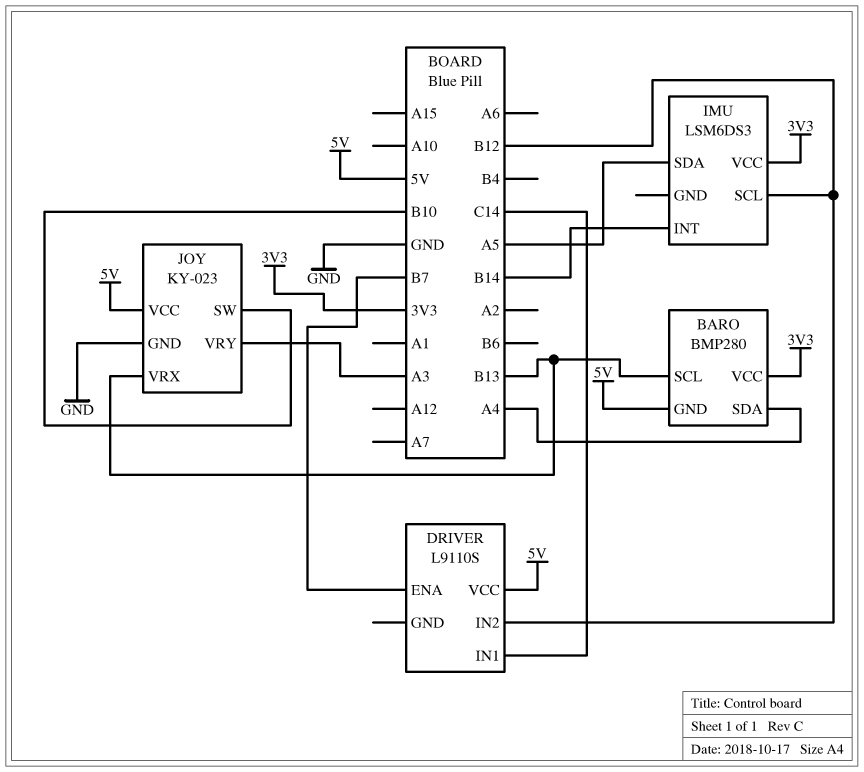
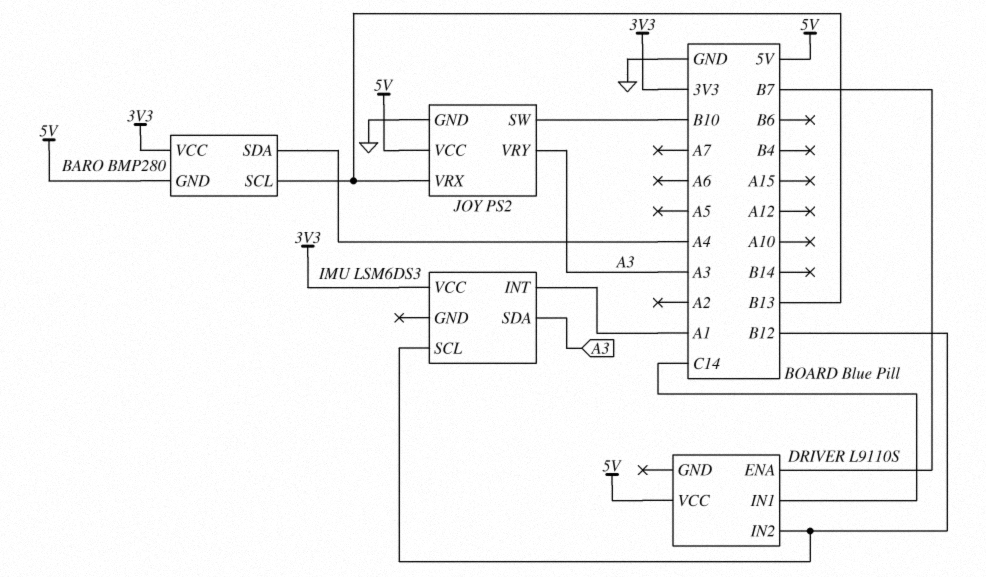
IMU pin INT: B14 -> A1
IMU pin SDA: A5 -> A3
JOY: KY-023 -> PS2

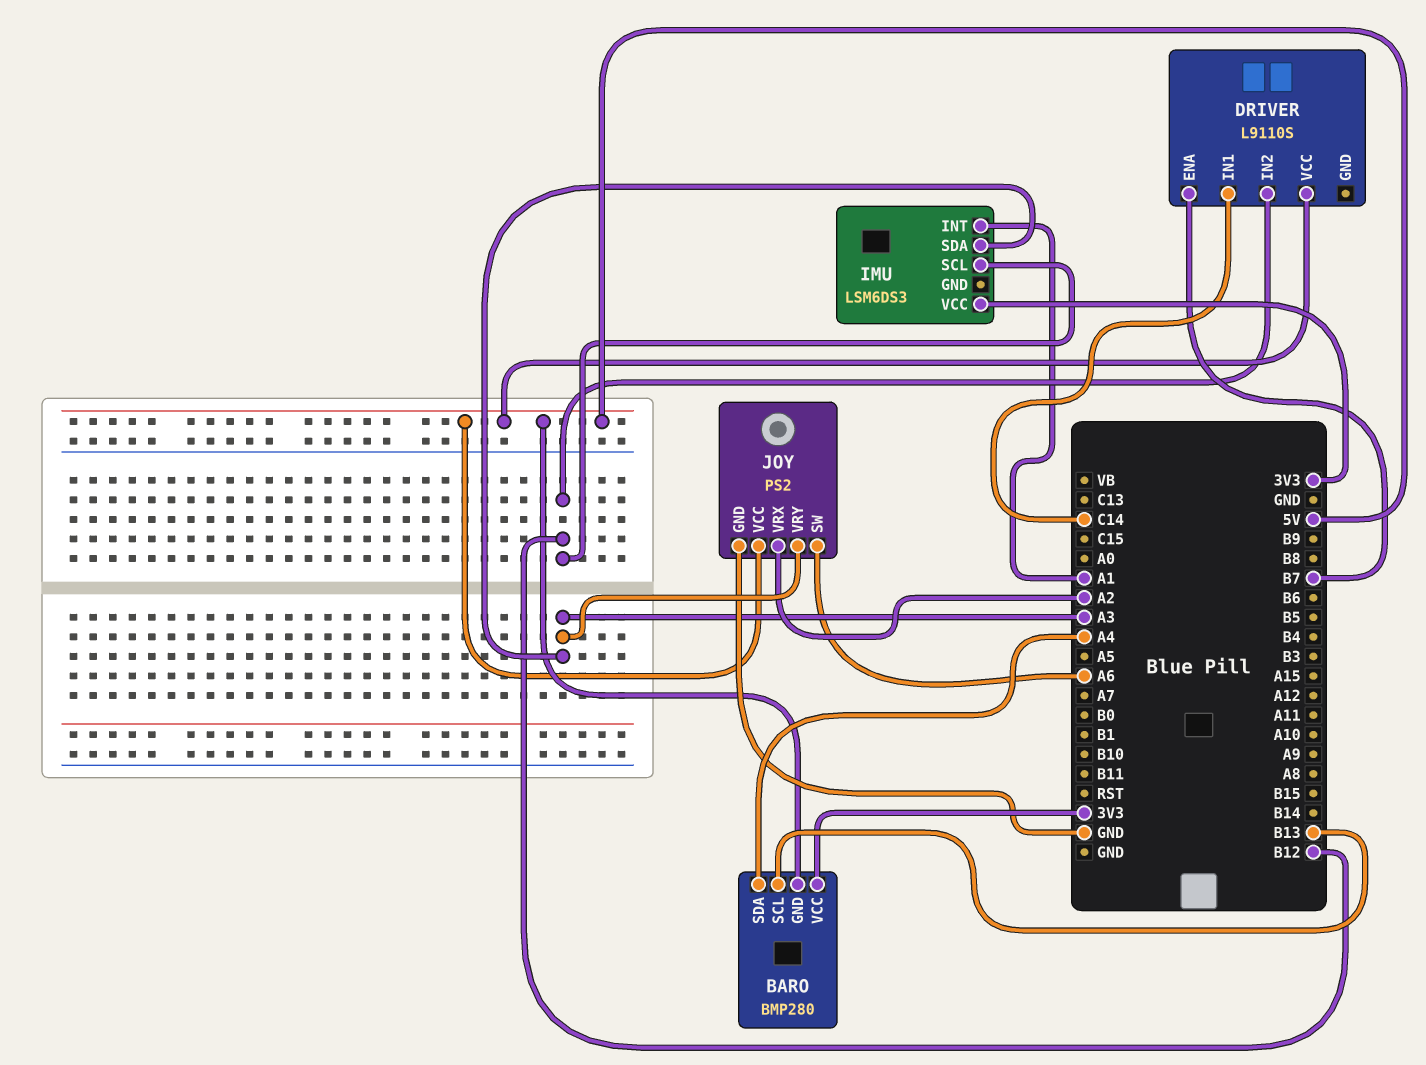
JOY pin SW: B10 -> A6
JOY pin VRX: B13 -> A2

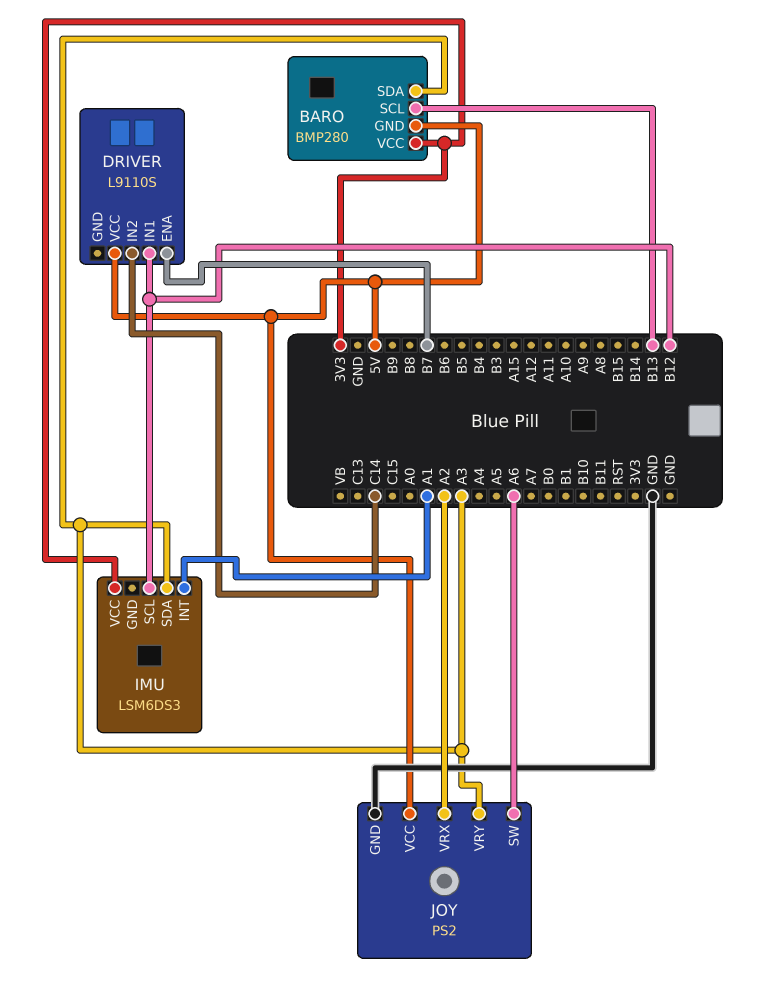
BARO pin SDA: A4 -> A3
DRIVER pin IN1: C14 -> B12
DRIVER pin IN2: B12 -> C14

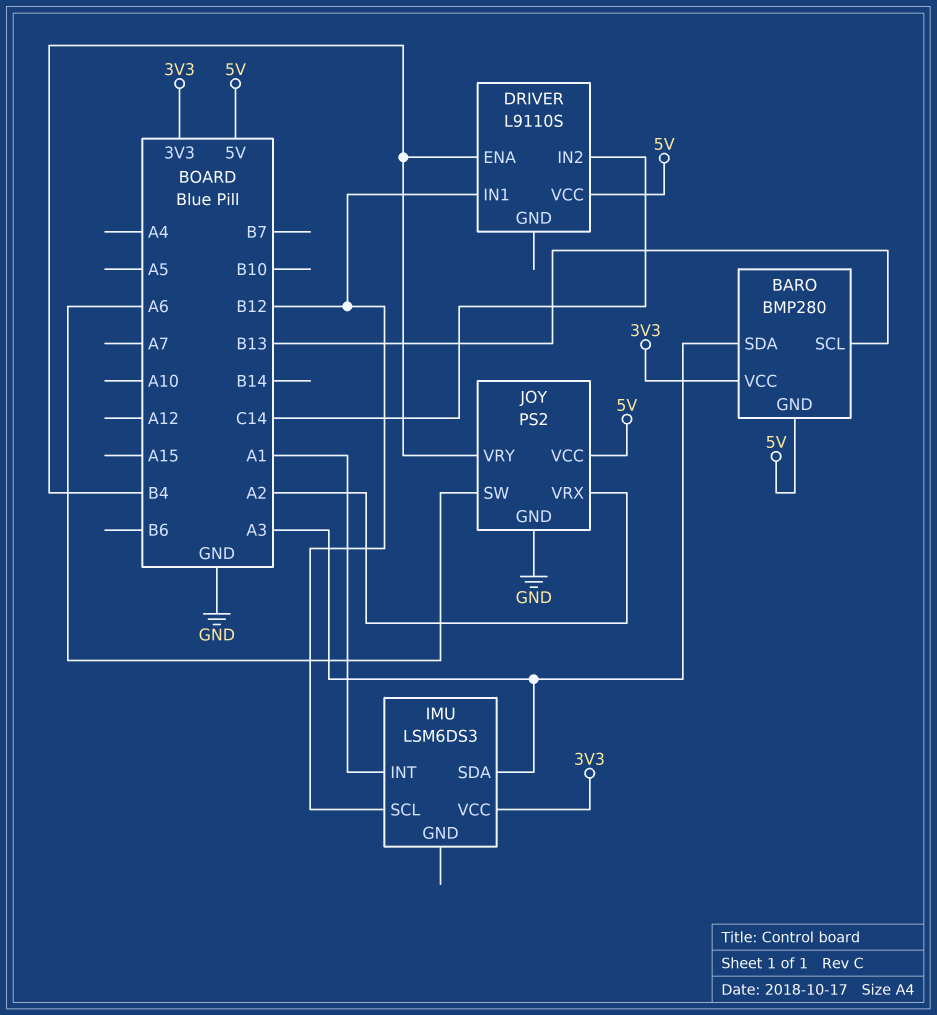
DRIVER pin ENA: B7 -> B4
JOY pin VRY: A3 -> B4

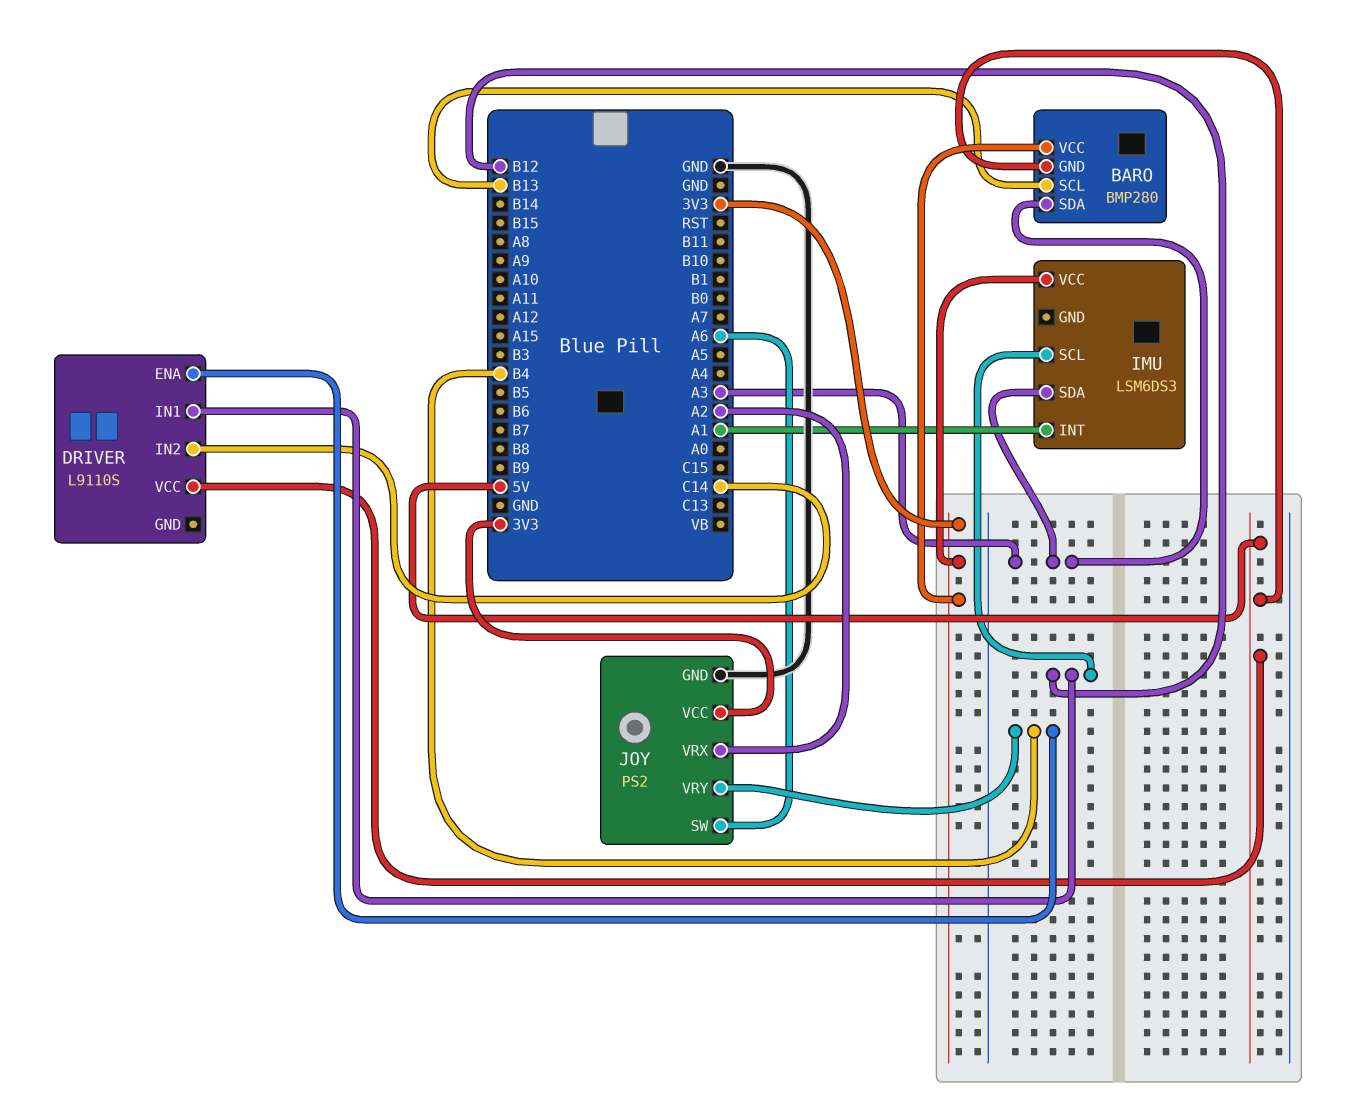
JOY pin VCC: 5V -> 3V3

